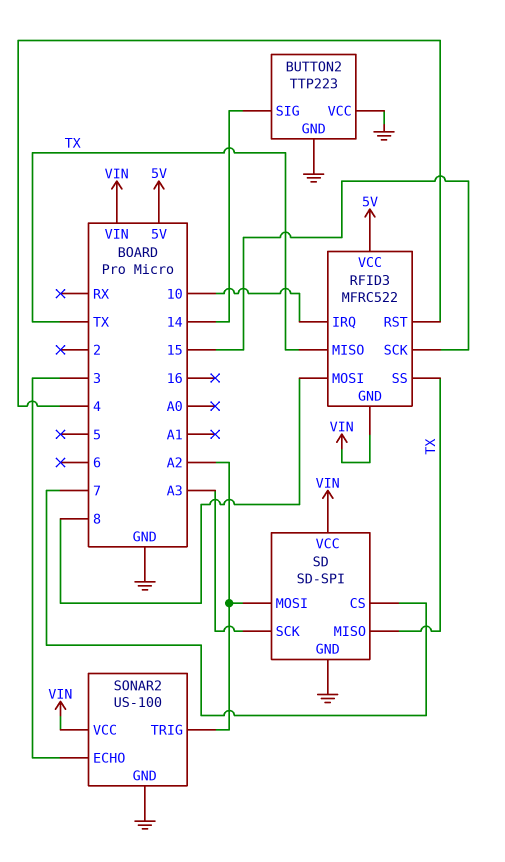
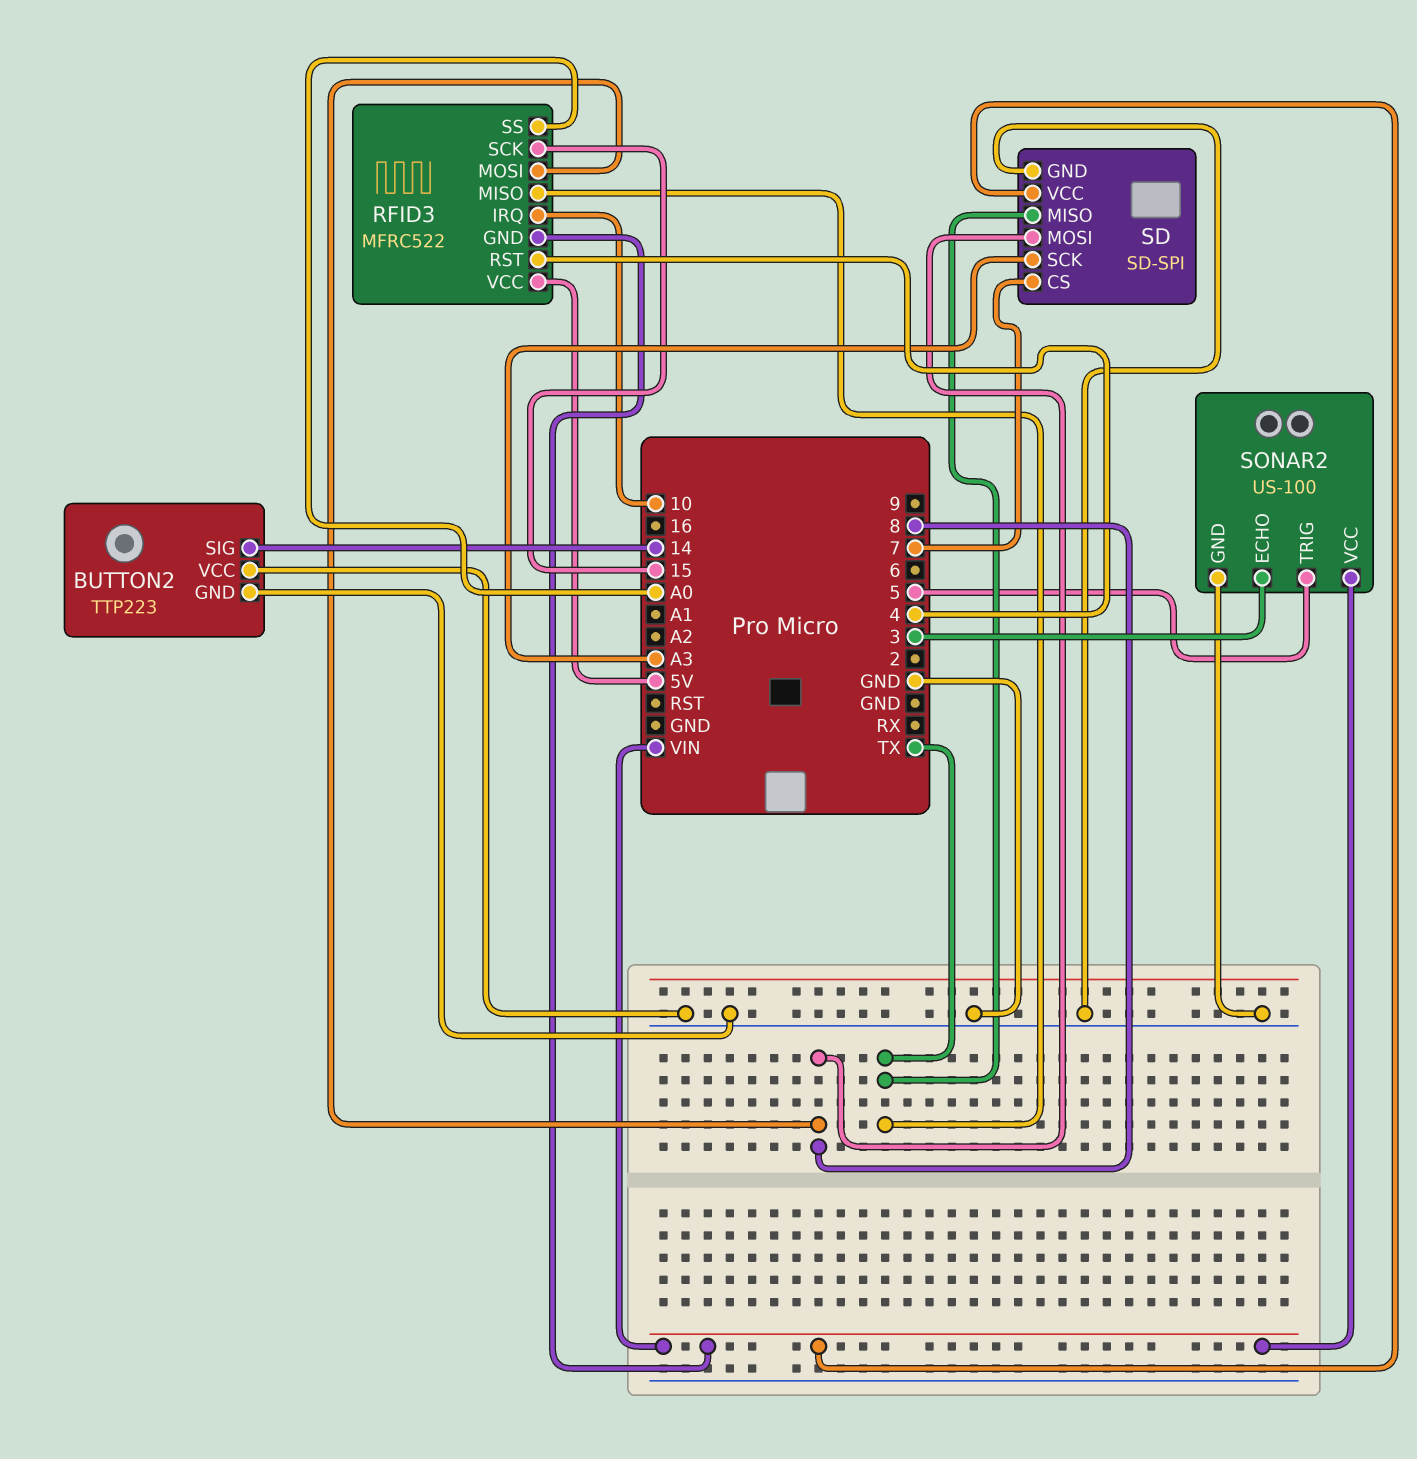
RFID3 pin SS: TX -> A0
SD pin MOSI: A2 -> 8
SONAR2 pin TRIG: A2 -> 5

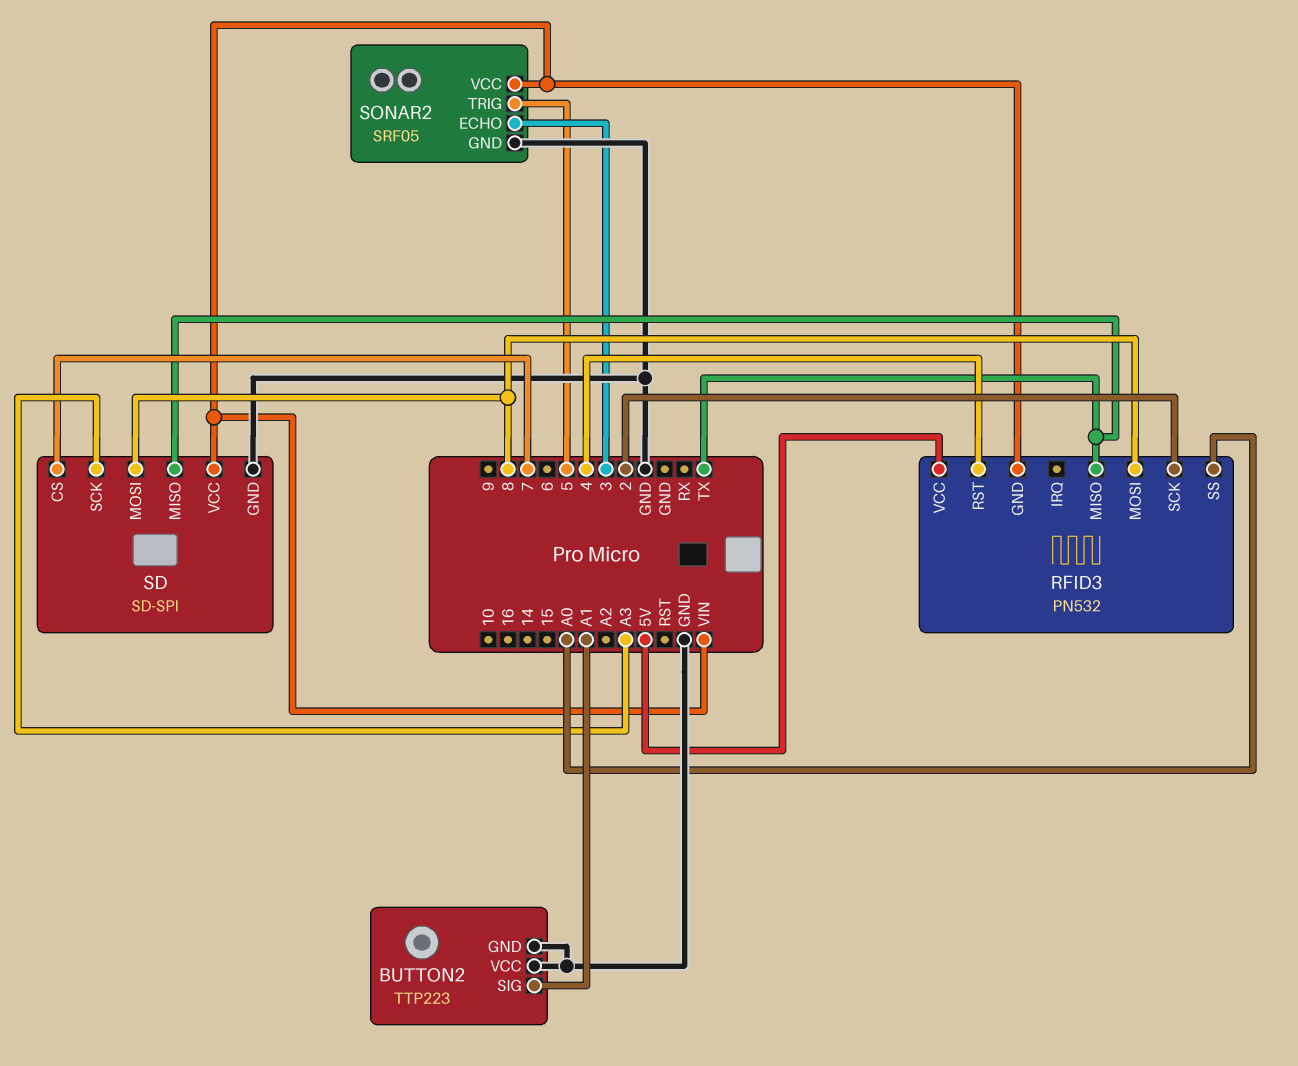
BUTTON2 pin SIG: 14 -> A1
RFID3: MFRC522 -> PN532
RFID3 pin IRQ: 10 -> none
RFID3 pin SCK: 15 -> 2
SONAR2: US-100 -> SRF05

